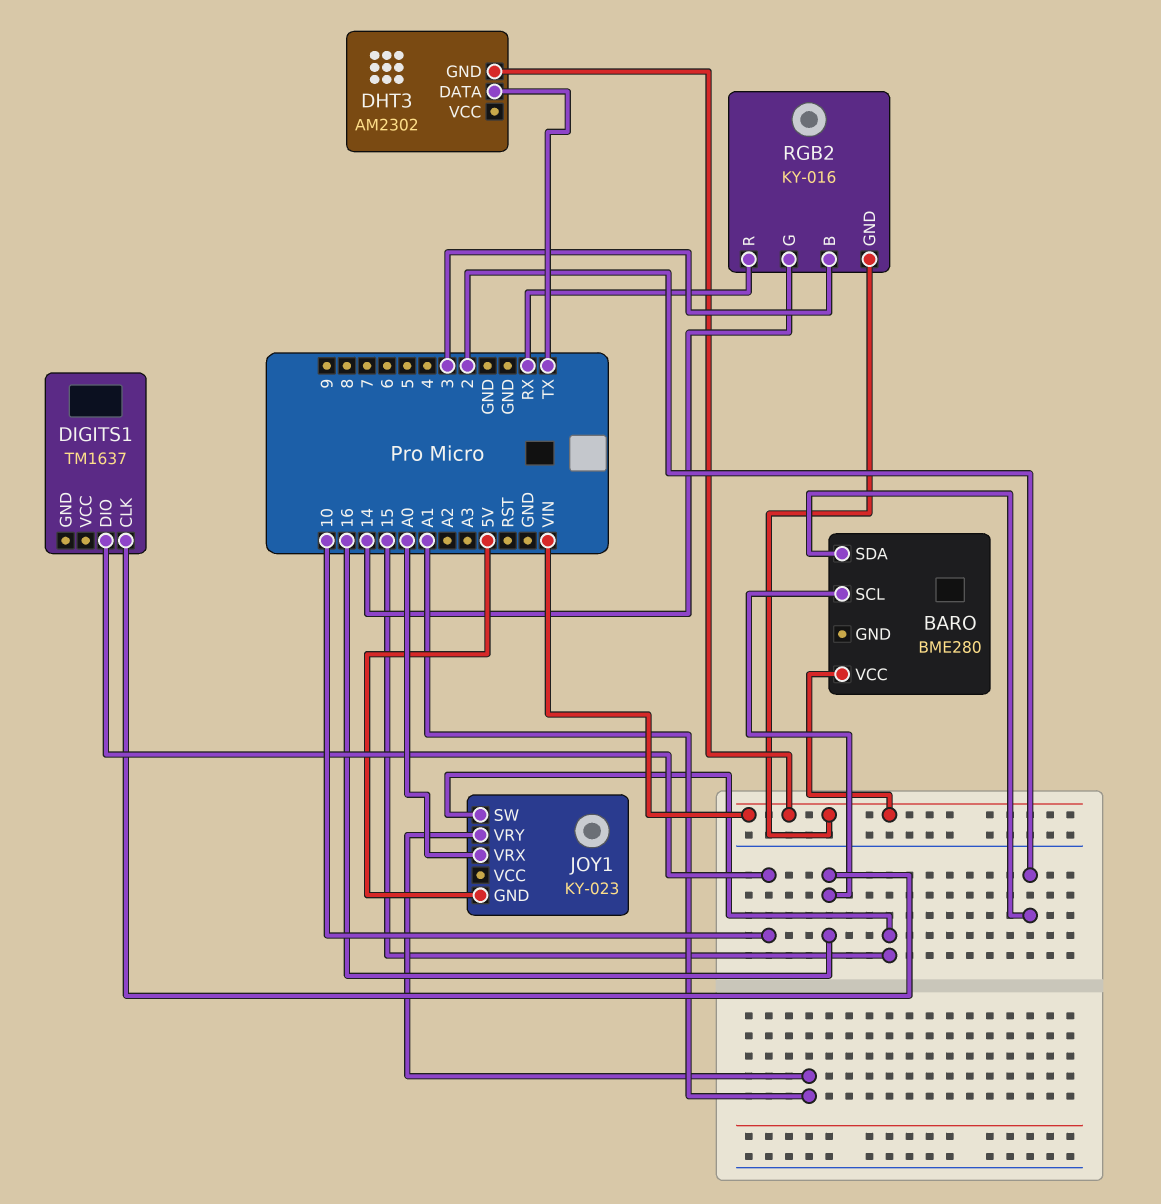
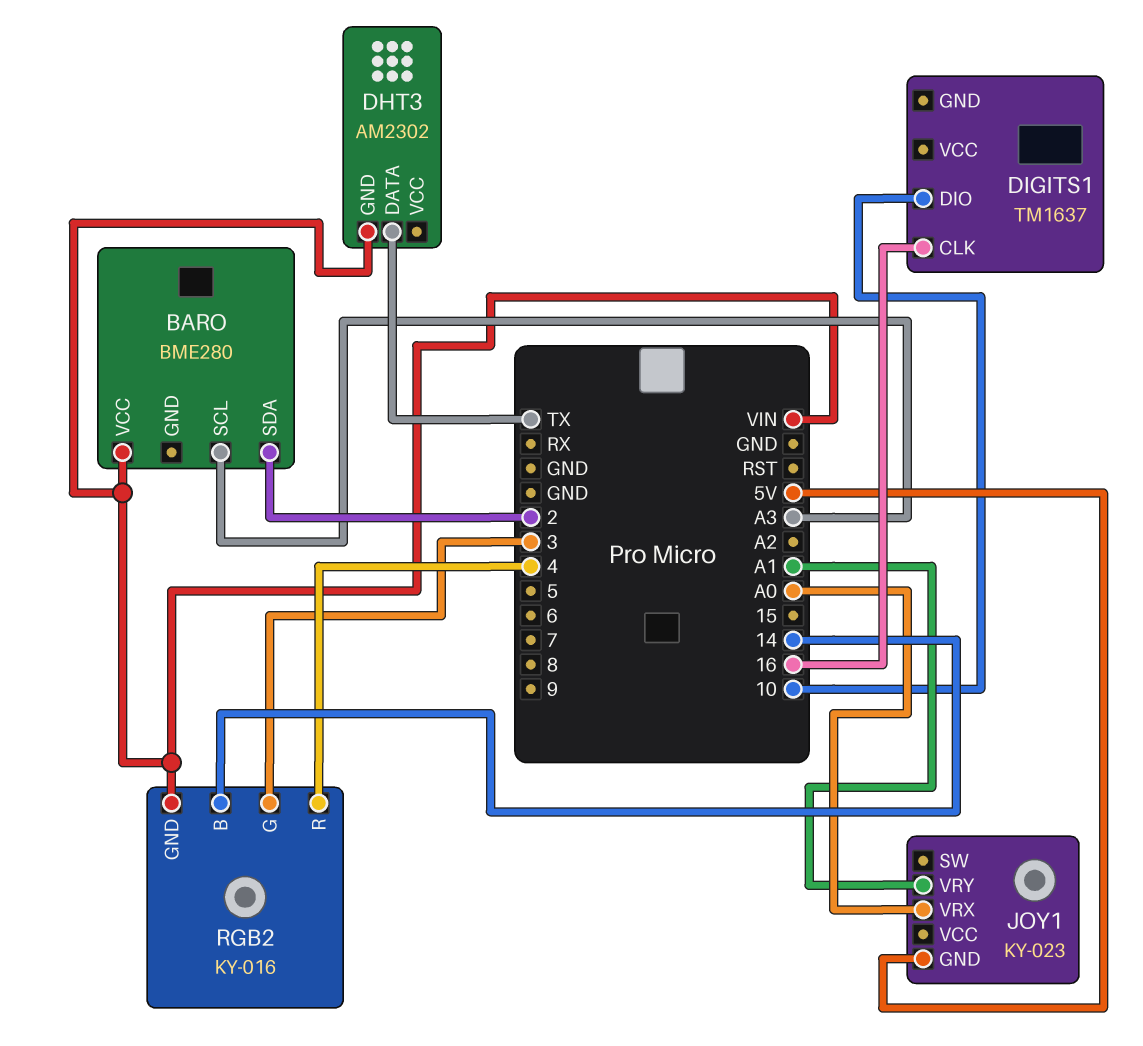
BARO pin SCL: 16 -> A3
JOY1 pin SW: 15 -> none
RGB2 pin B: 3 -> 14
RGB2 pin G: 14 -> 3
RGB2 pin R: RX -> 4

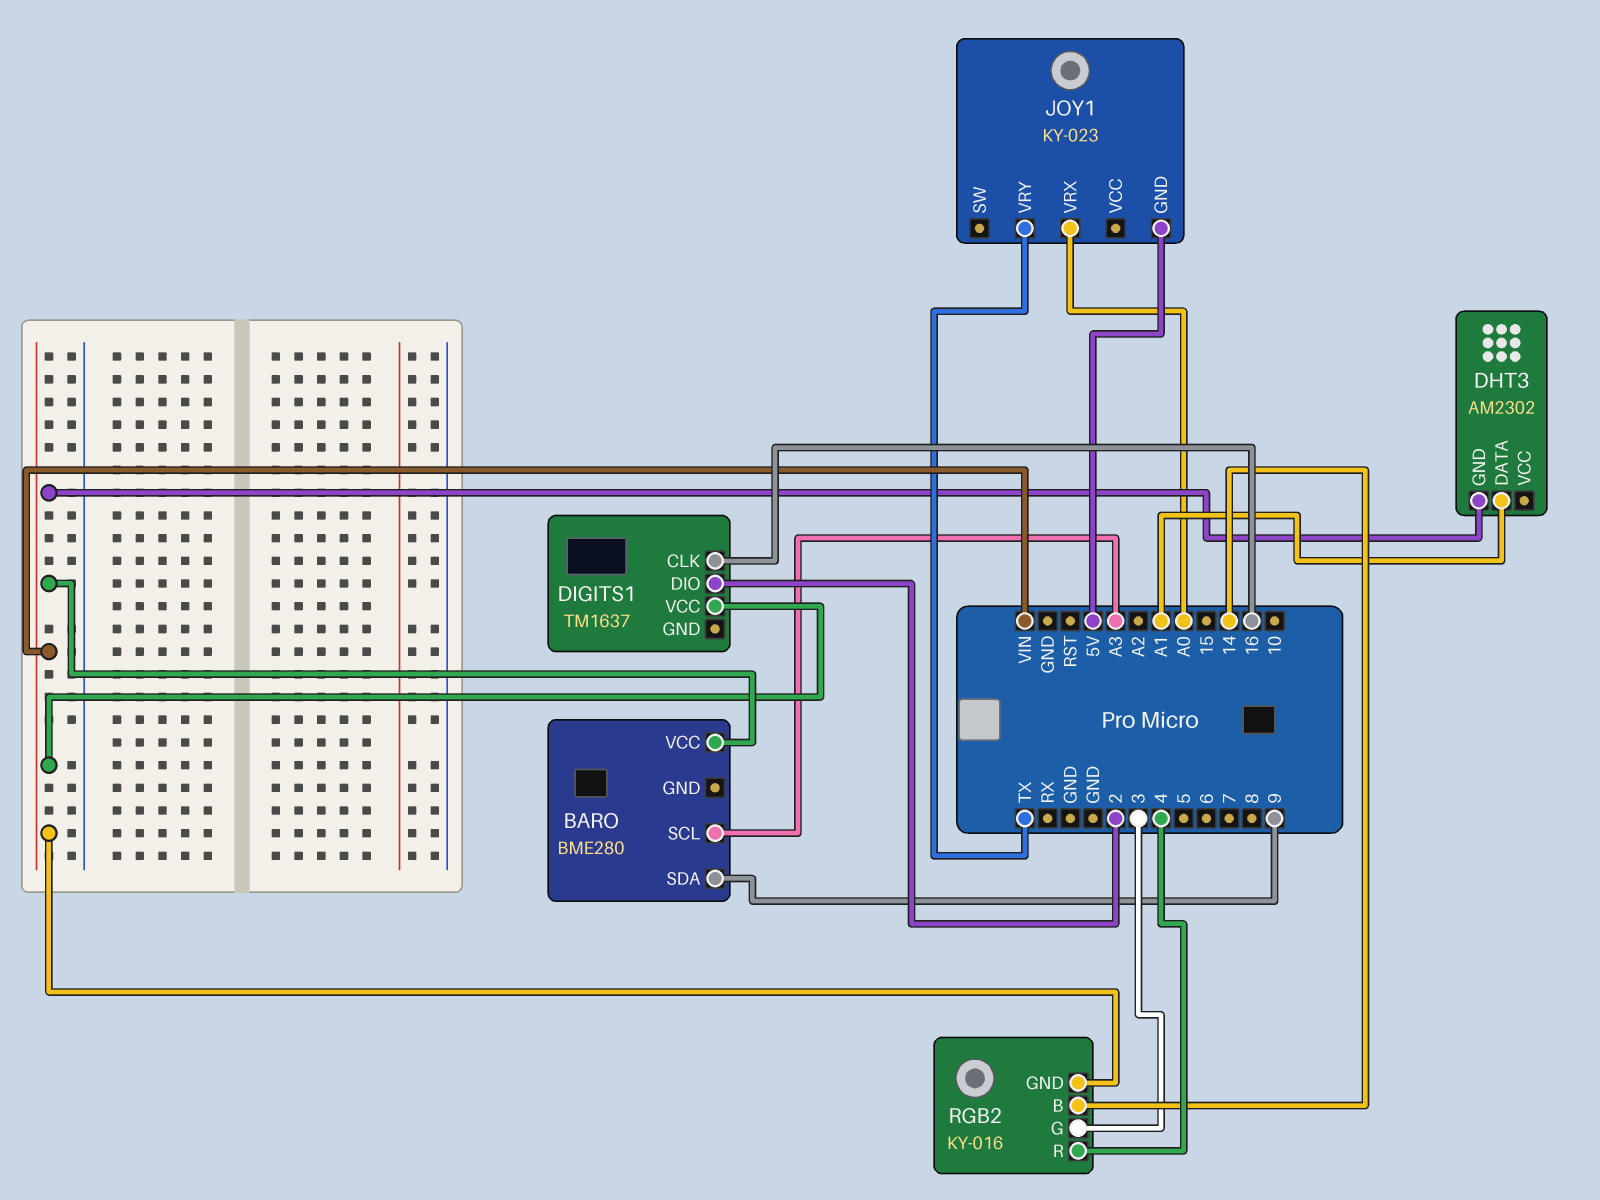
BARO pin SDA: 2 -> 9
DHT3 pin DATA: TX -> A1
DIGITS1 pin DIO: 10 -> 2
DIGITS1 pin VCC: none -> VIN
JOY1 pin VRY: A1 -> TX

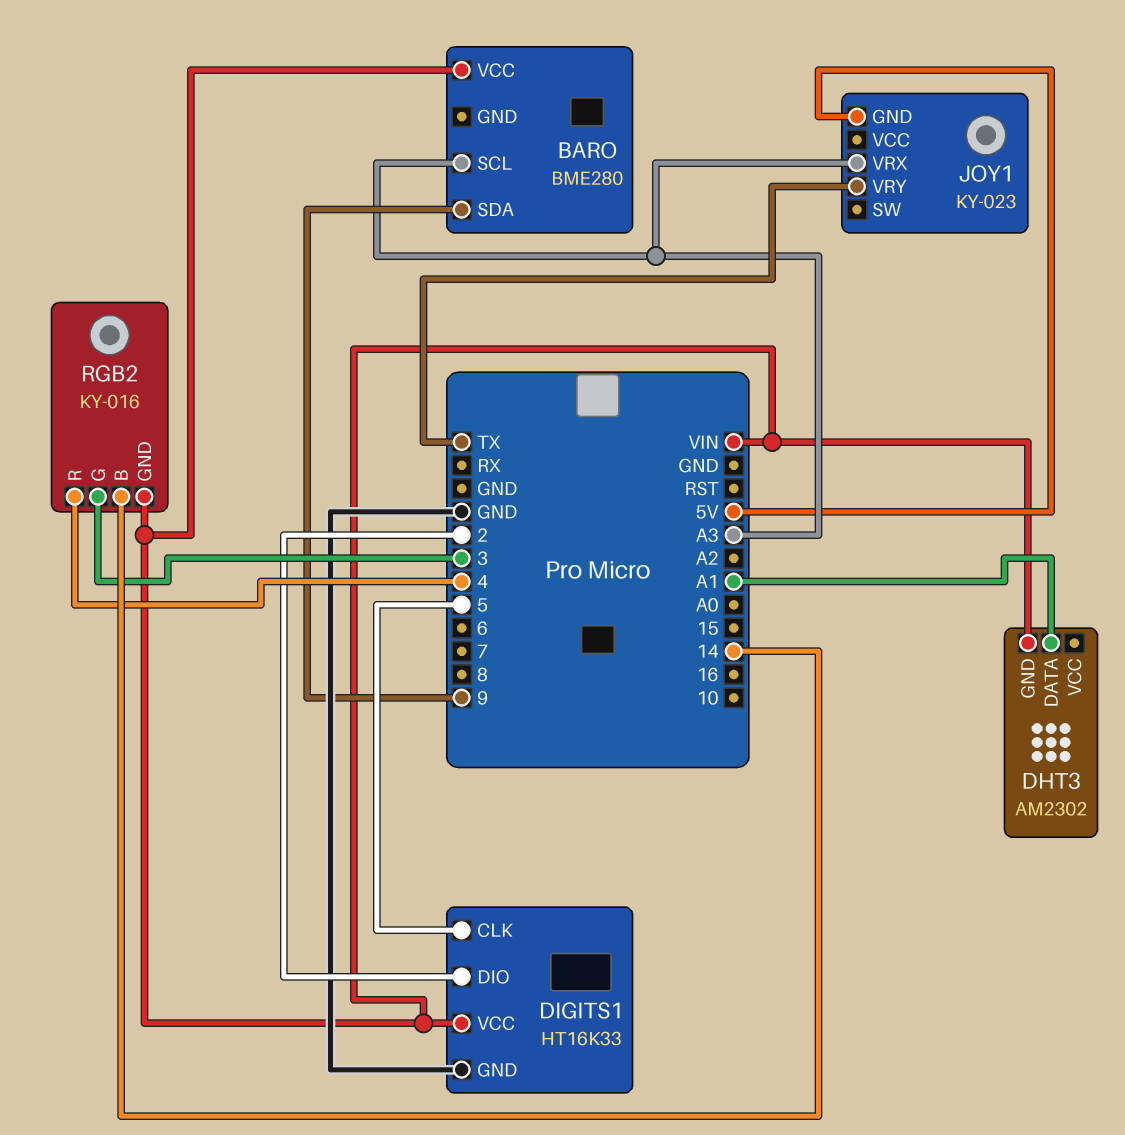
DIGITS1: TM1637 -> HT16K33
DIGITS1 pin CLK: 16 -> 5
DIGITS1 pin GND: none -> GND
JOY1 pin VRX: A0 -> A3

